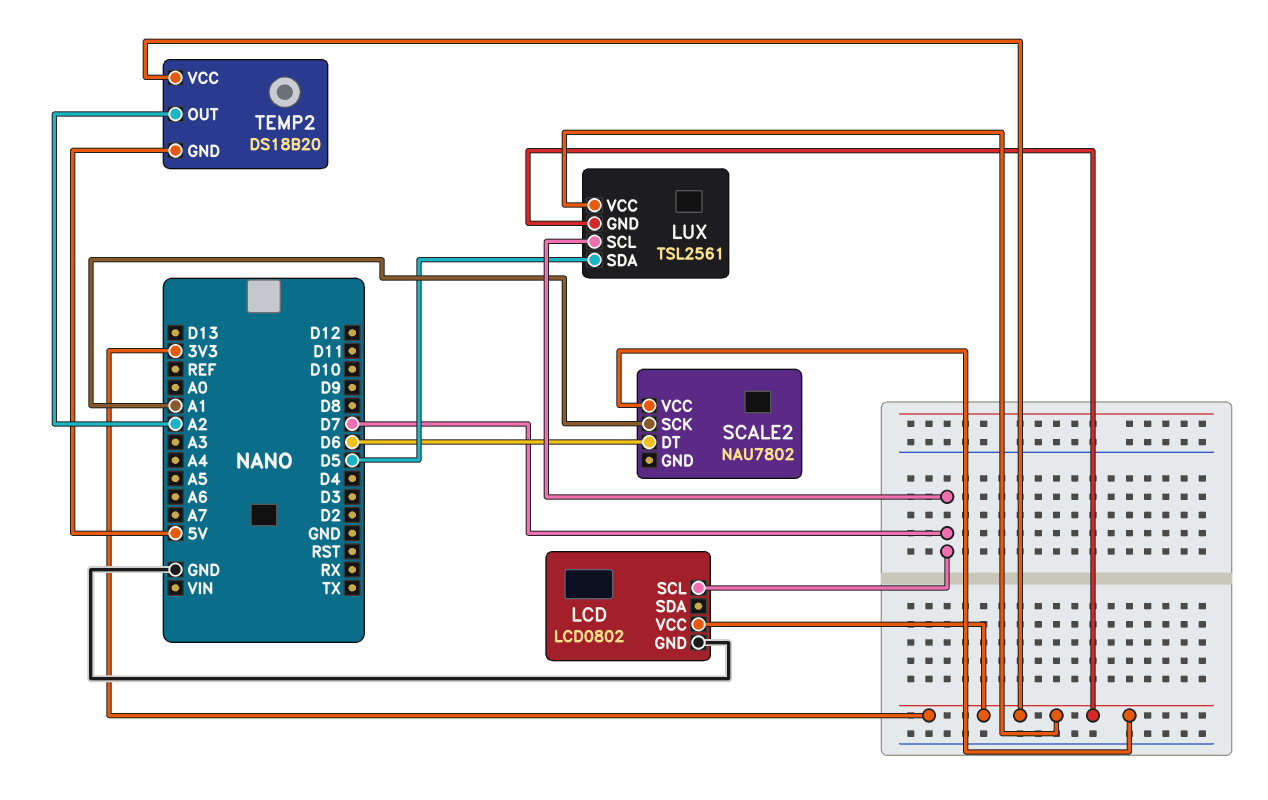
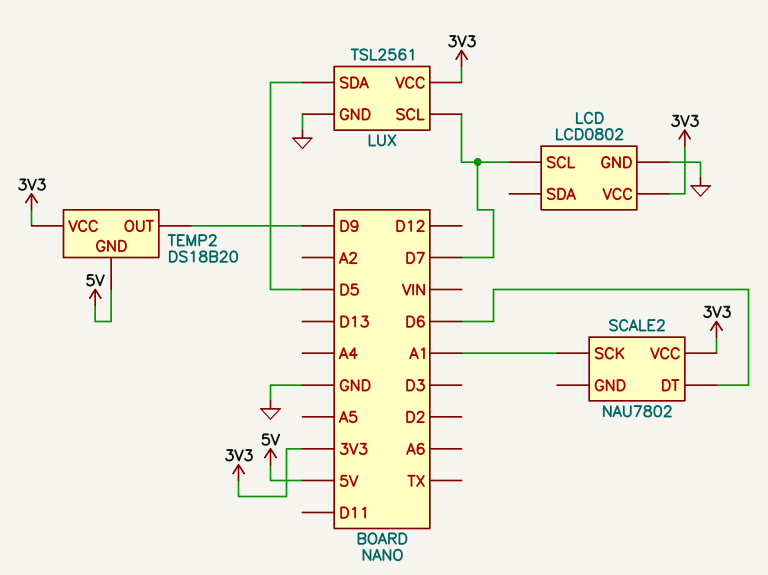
LUX pin GND: 3V3 -> GND
TEMP2 pin OUT: A2 -> D9

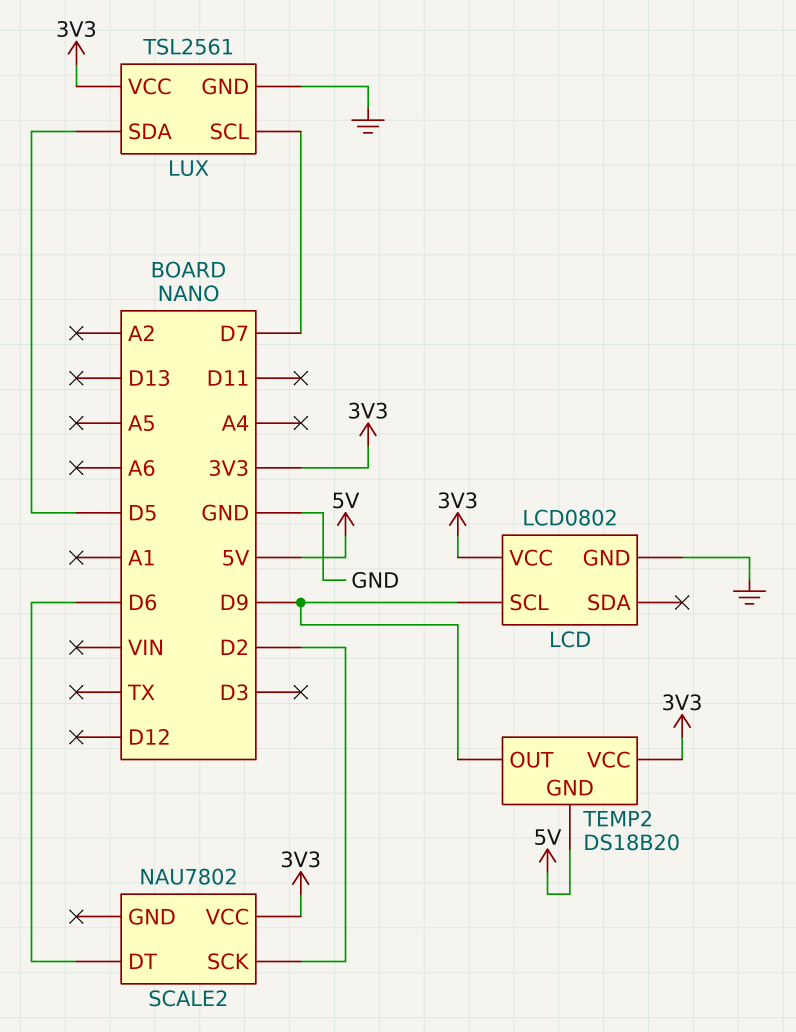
LCD pin SCL: D7 -> D9
SCALE2 pin SCK: A1 -> D2

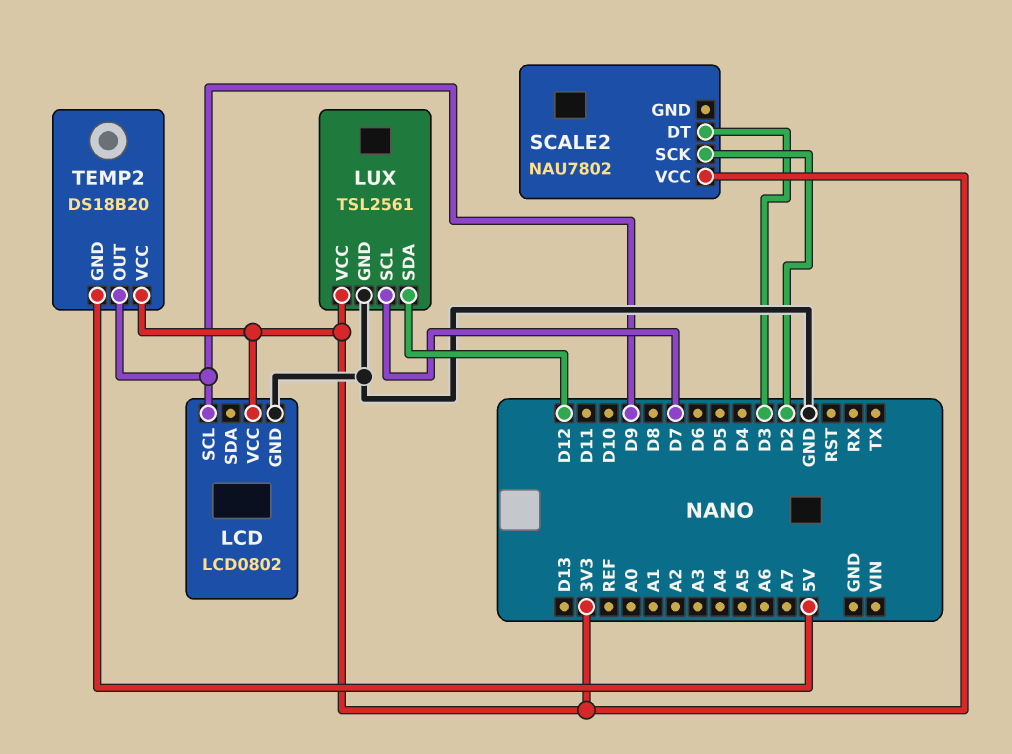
LUX pin SDA: D5 -> D12
SCALE2 pin DT: D6 -> D3

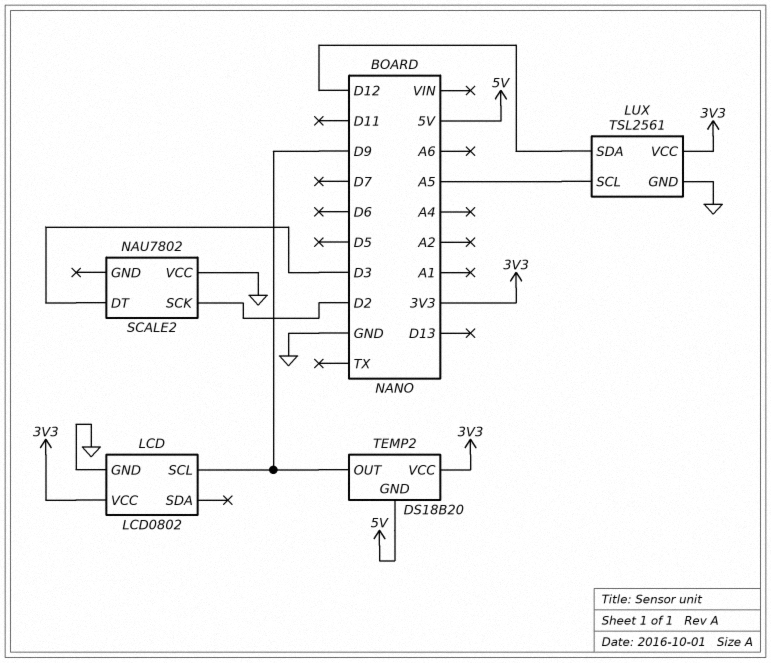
LUX pin SCL: D7 -> A5
SCALE2 pin VCC: 3V3 -> GND

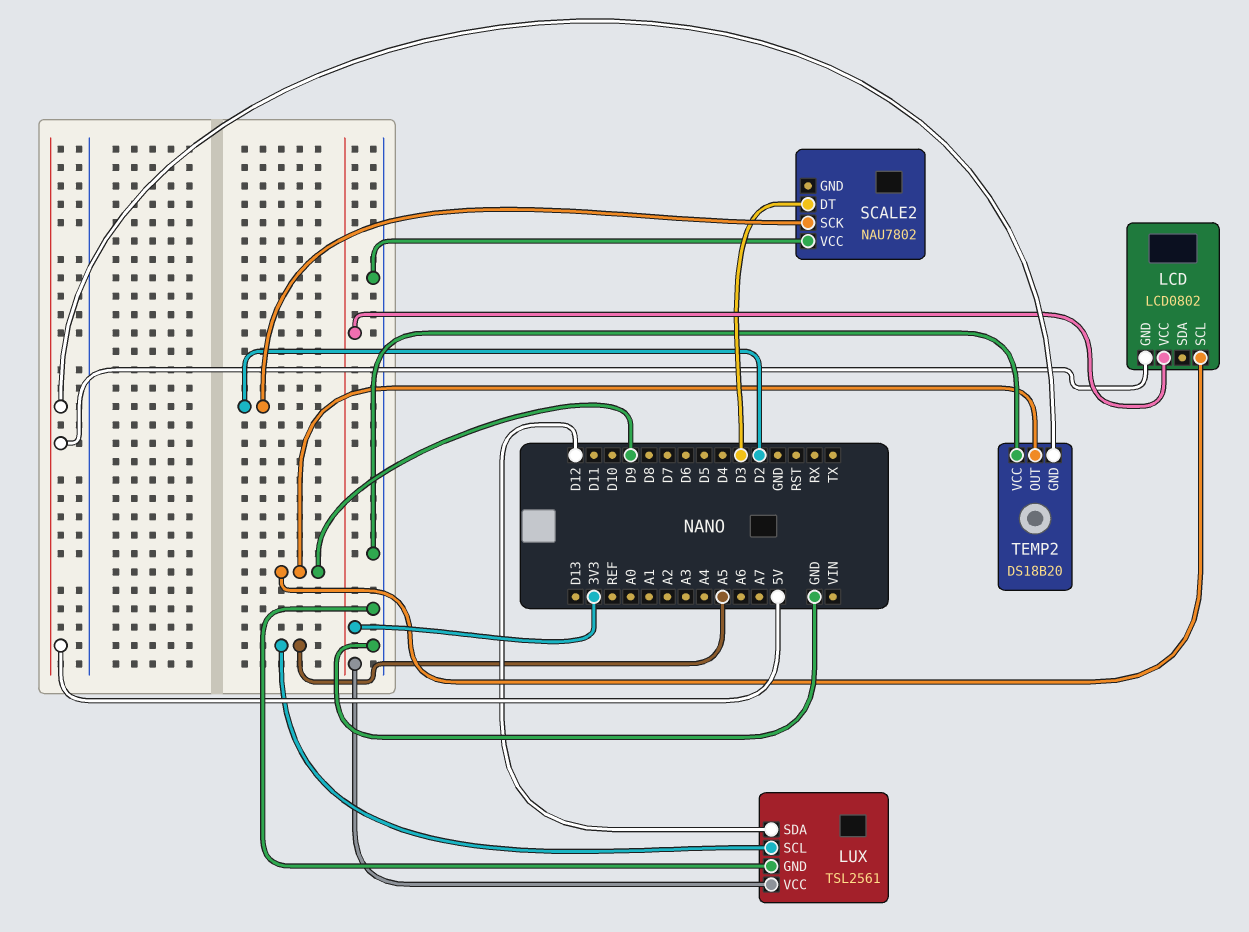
LCD pin GND: GND -> 5V
TEMP2 pin VCC: 3V3 -> GND

